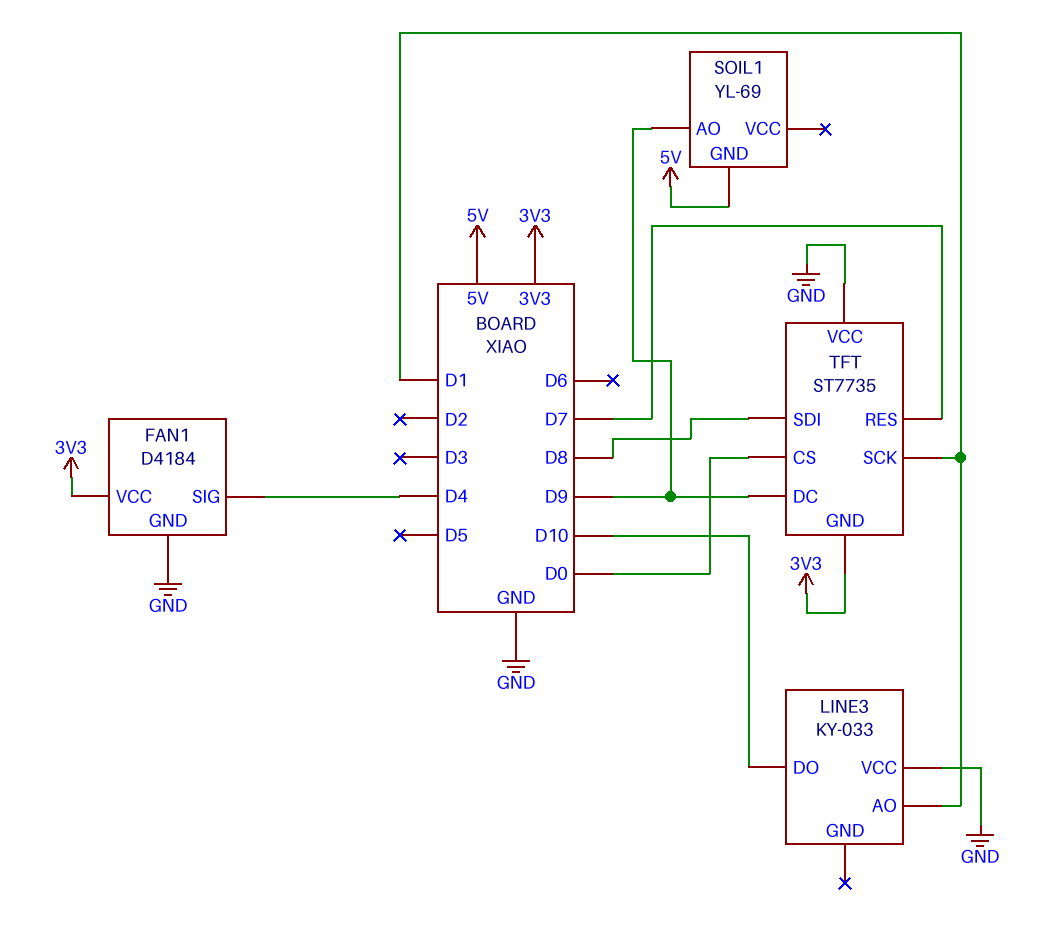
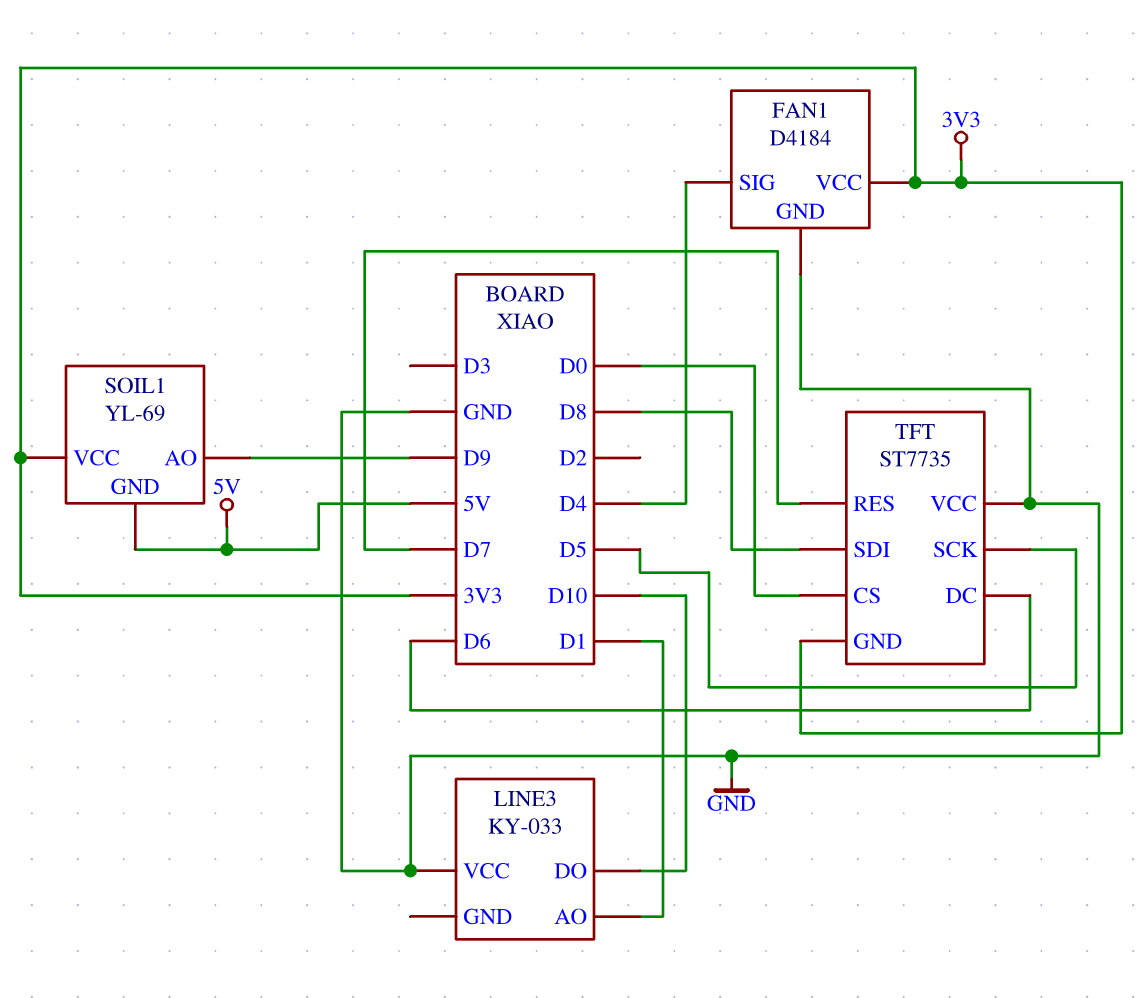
SOIL1 pin VCC: none -> 3V3
TFT pin DC: D9 -> D6
TFT pin SCK: D1 -> D5

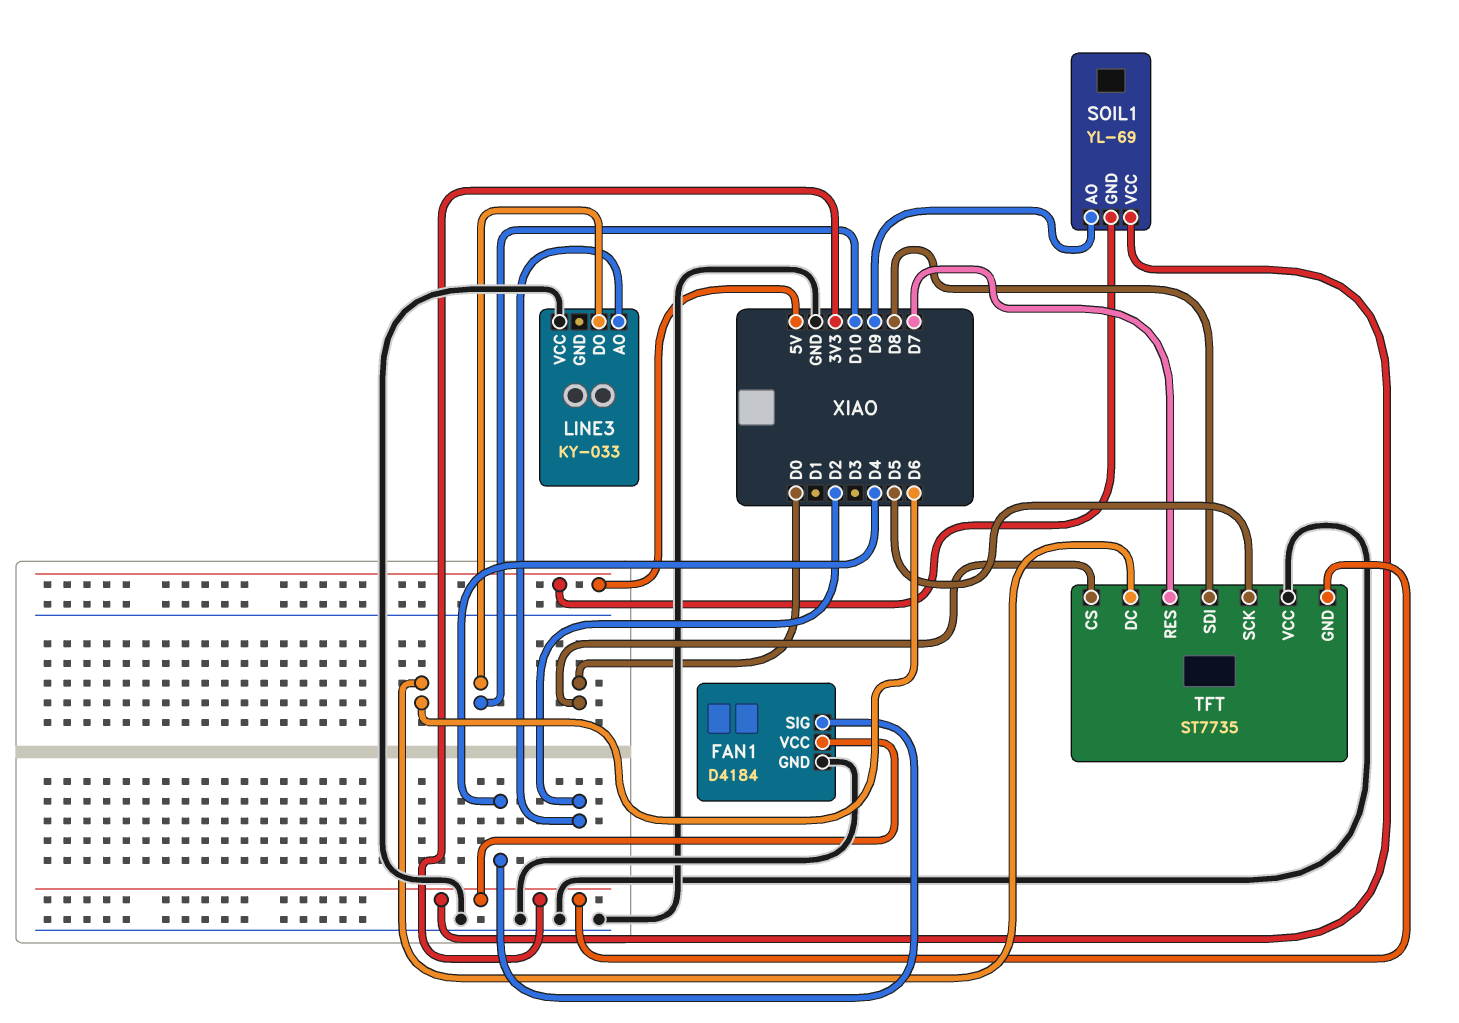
LINE3 pin AO: D1 -> D2

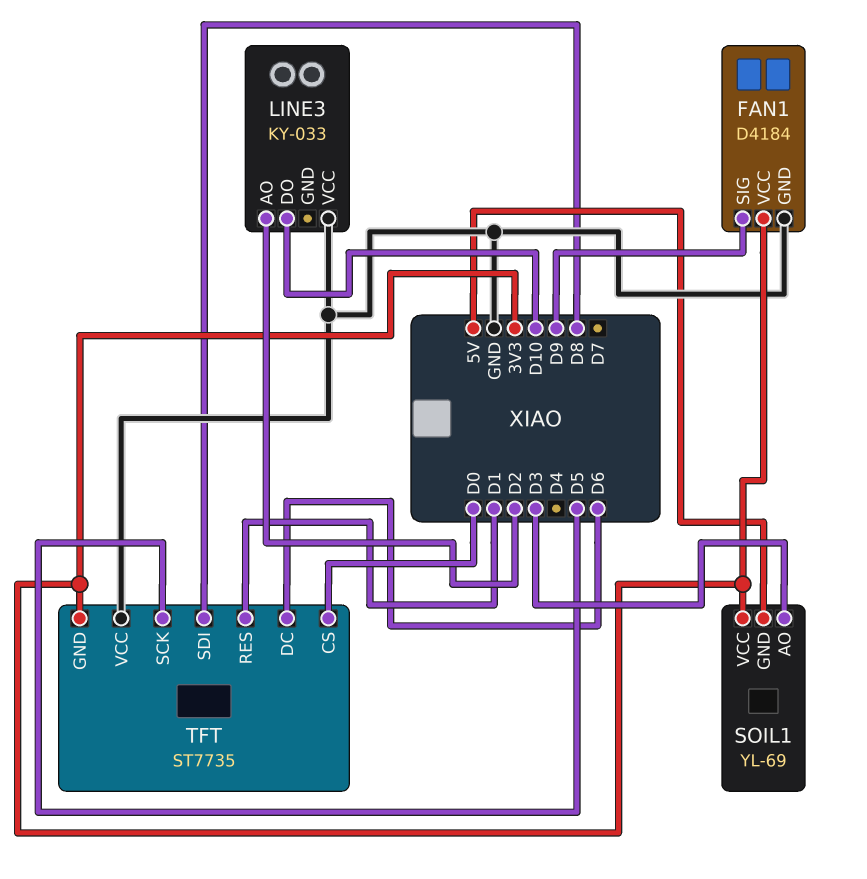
FAN1 pin SIG: D4 -> D9
SOIL1 pin AO: D9 -> D3
TFT pin RES: D7 -> D1

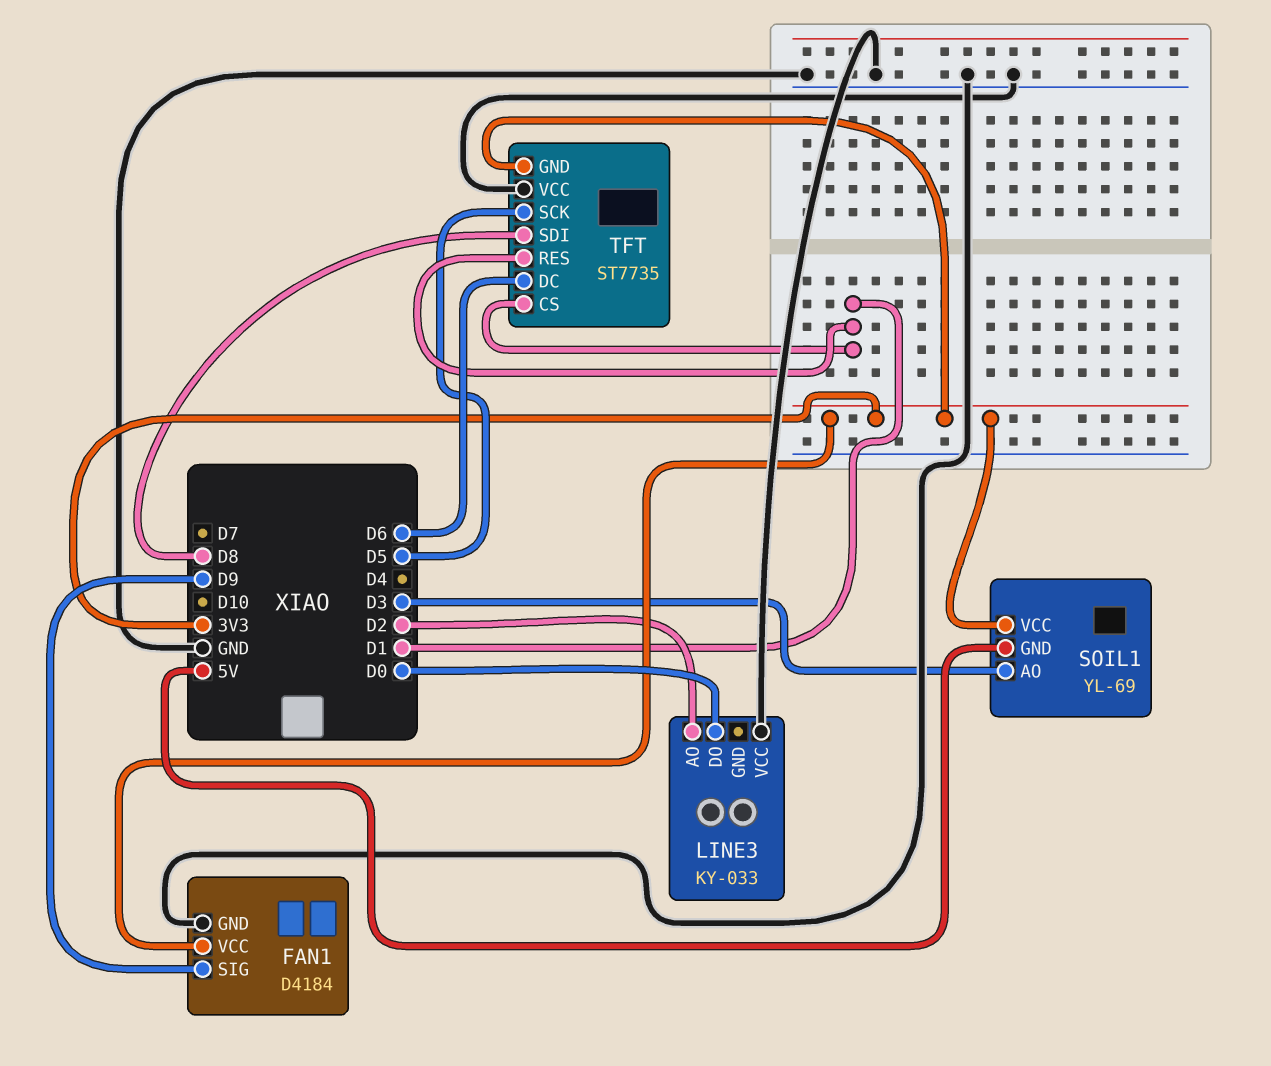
LINE3 pin DO: D10 -> D0
TFT pin CS: D0 -> D1

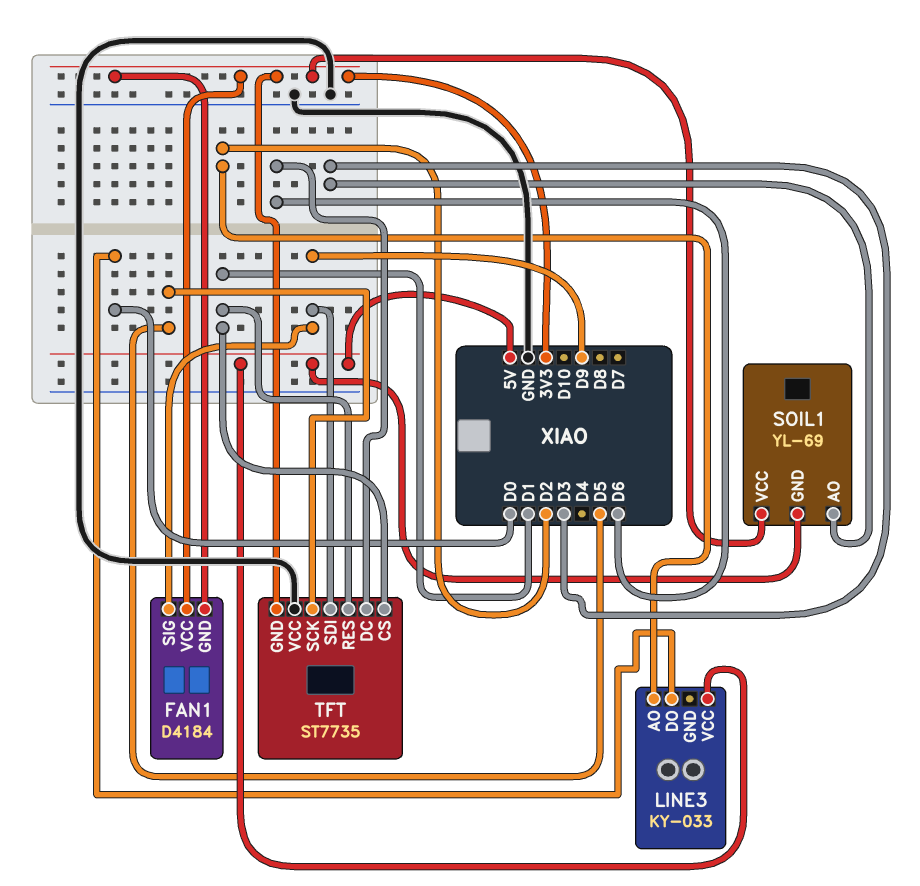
FAN1 pin GND: GND -> 3V3
LINE3 pin VCC: GND -> 5V
TFT pin SDI: D8 -> D9

